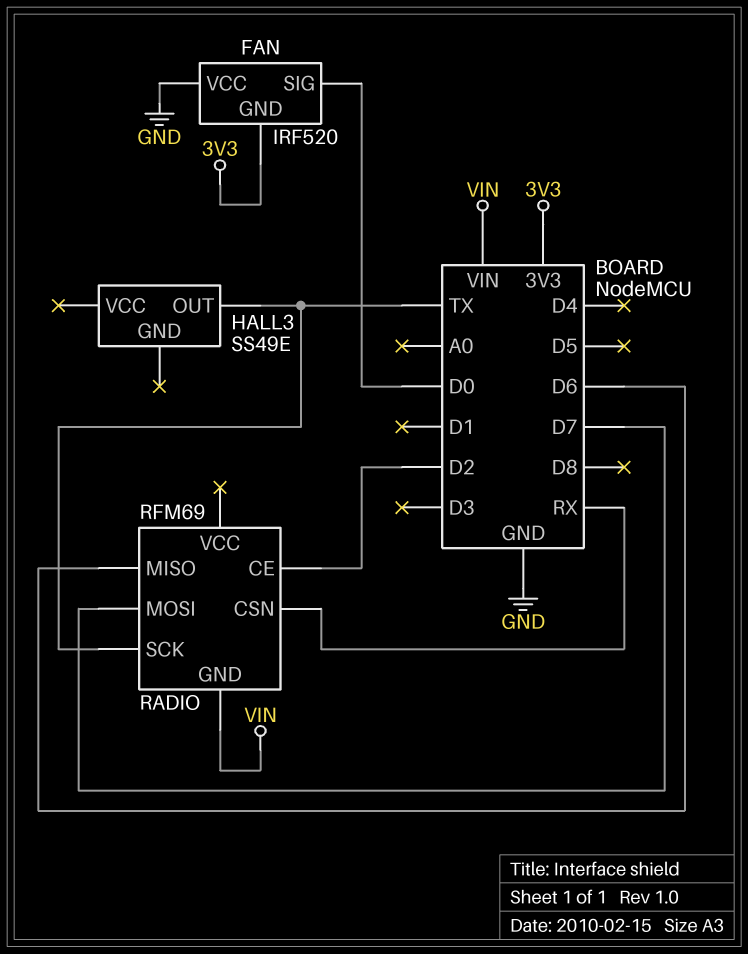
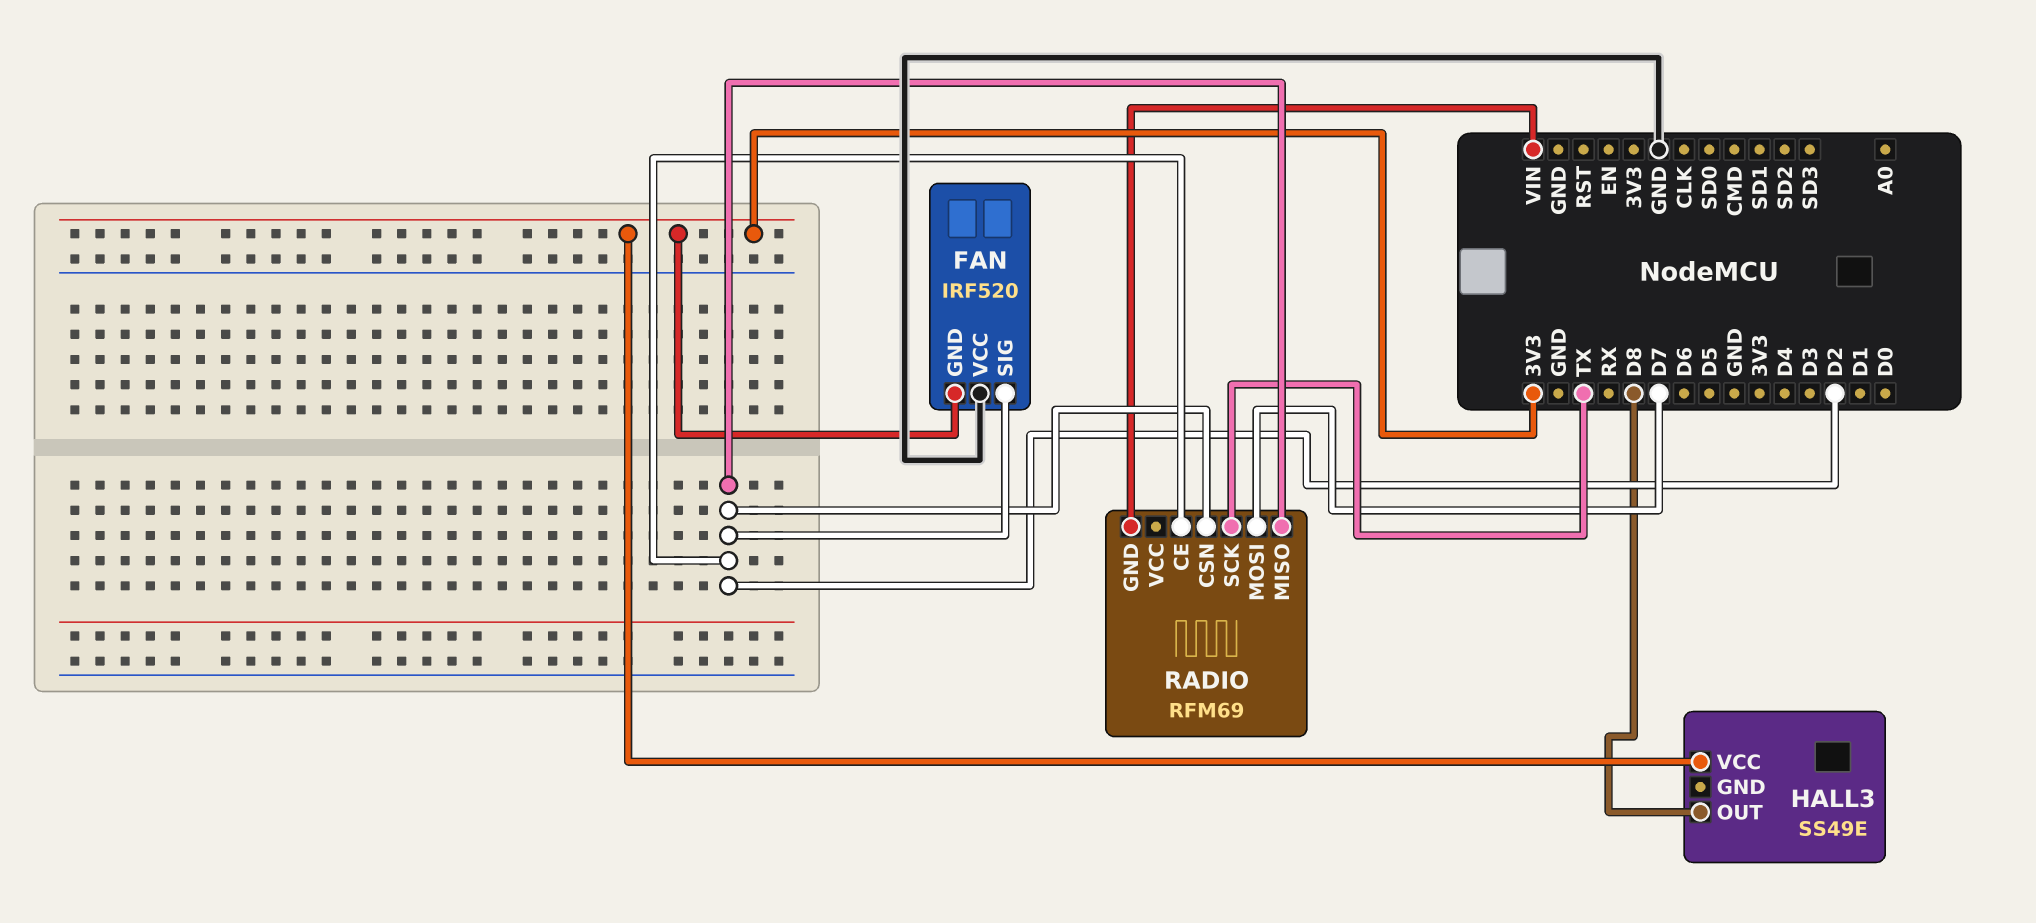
FAN pin SIG: D0 -> D2
HALL3 pin OUT: TX -> D8
HALL3 pin VCC: none -> 3V3
RADIO pin CSN: RX -> D2
RADIO pin MISO: D6 -> D2

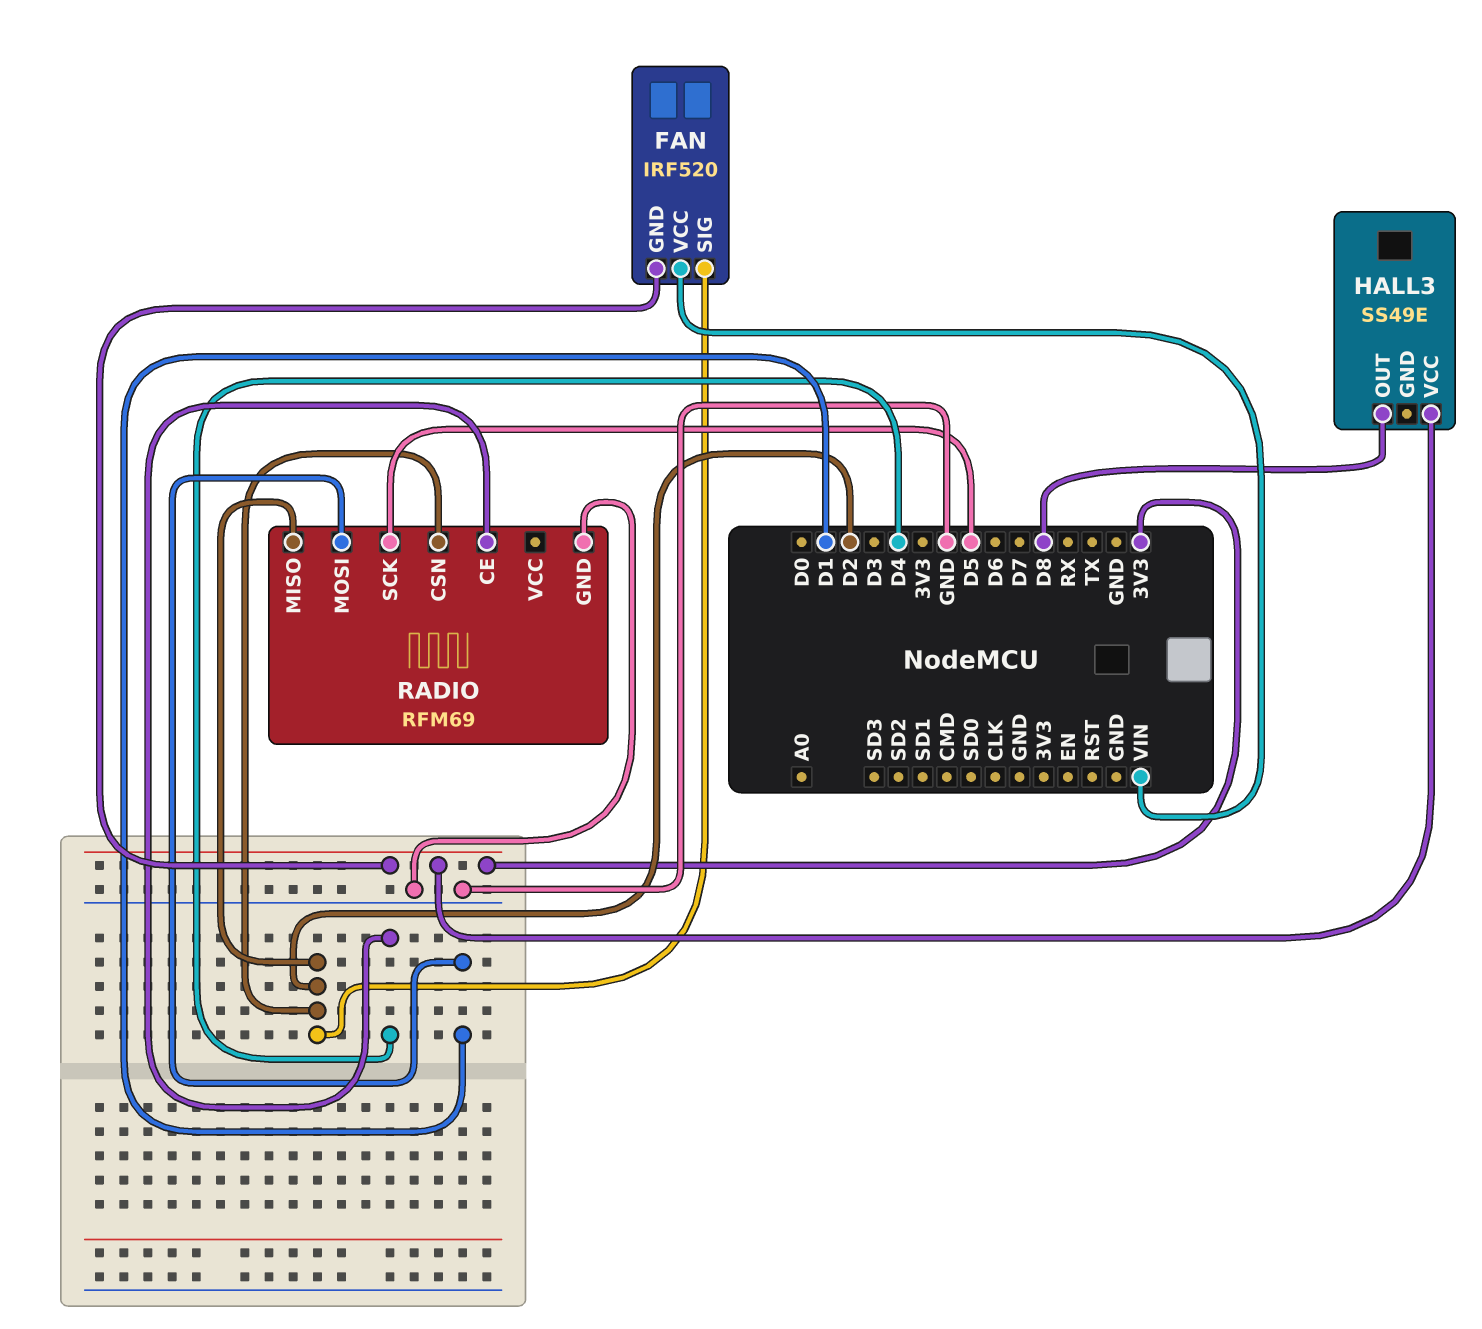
FAN pin VCC: GND -> VIN
RADIO pin CE: D2 -> D4
RADIO pin GND: VIN -> GND
RADIO pin MOSI: D7 -> D1
RADIO pin SCK: TX -> D5

